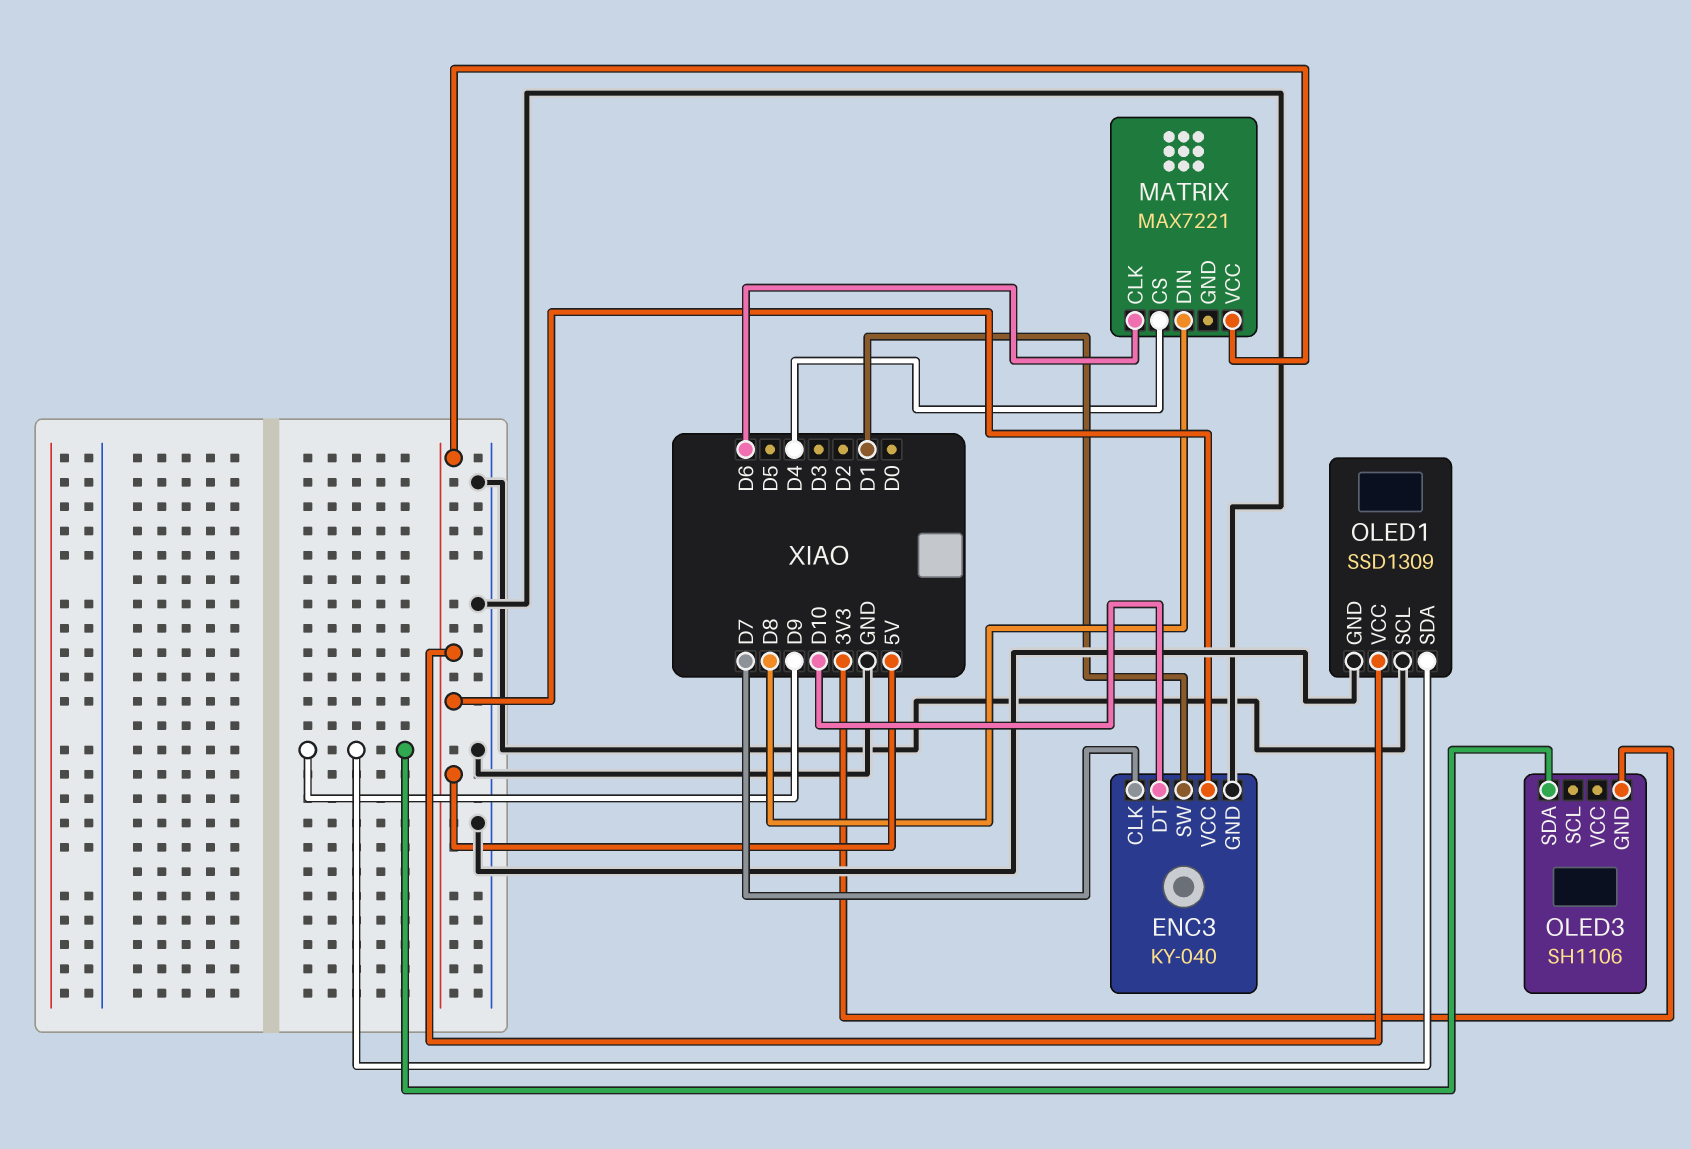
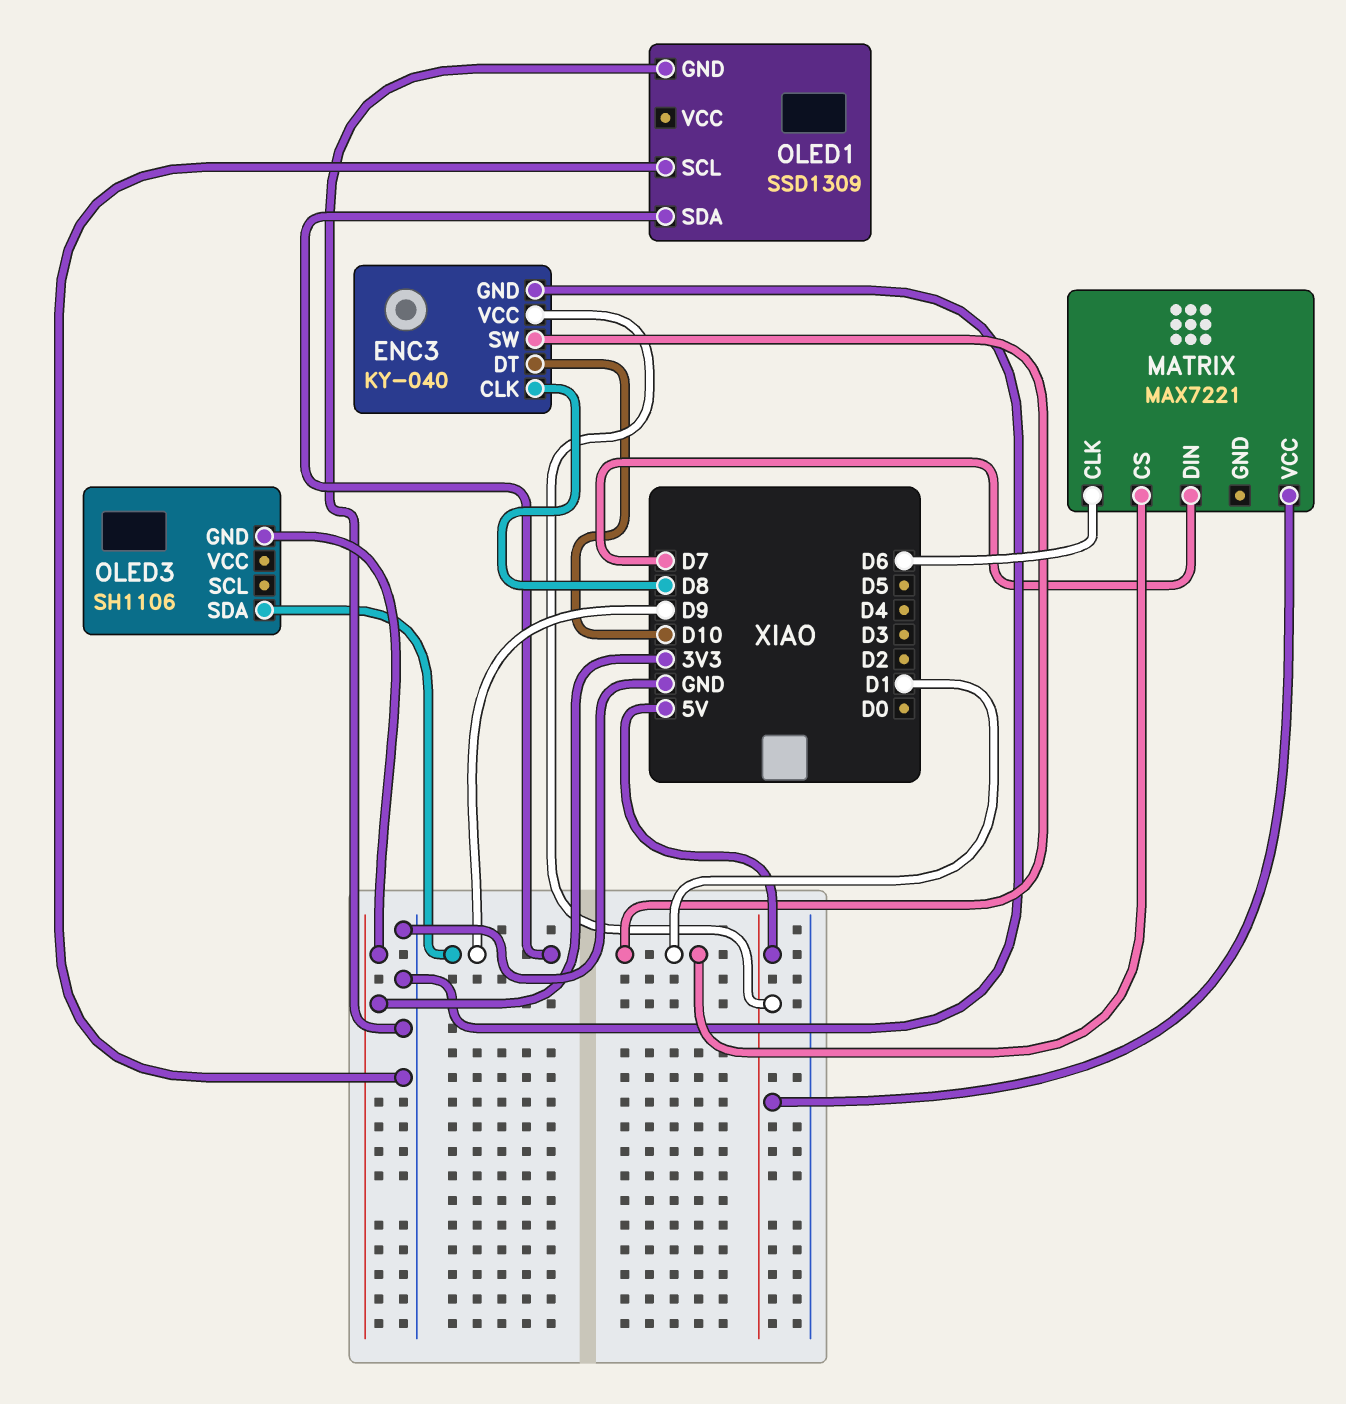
ENC3 pin CLK: D7 -> D8
MATRIX pin CS: D4 -> D1
MATRIX pin DIN: D8 -> D7
OLED1 pin VCC: 5V -> none

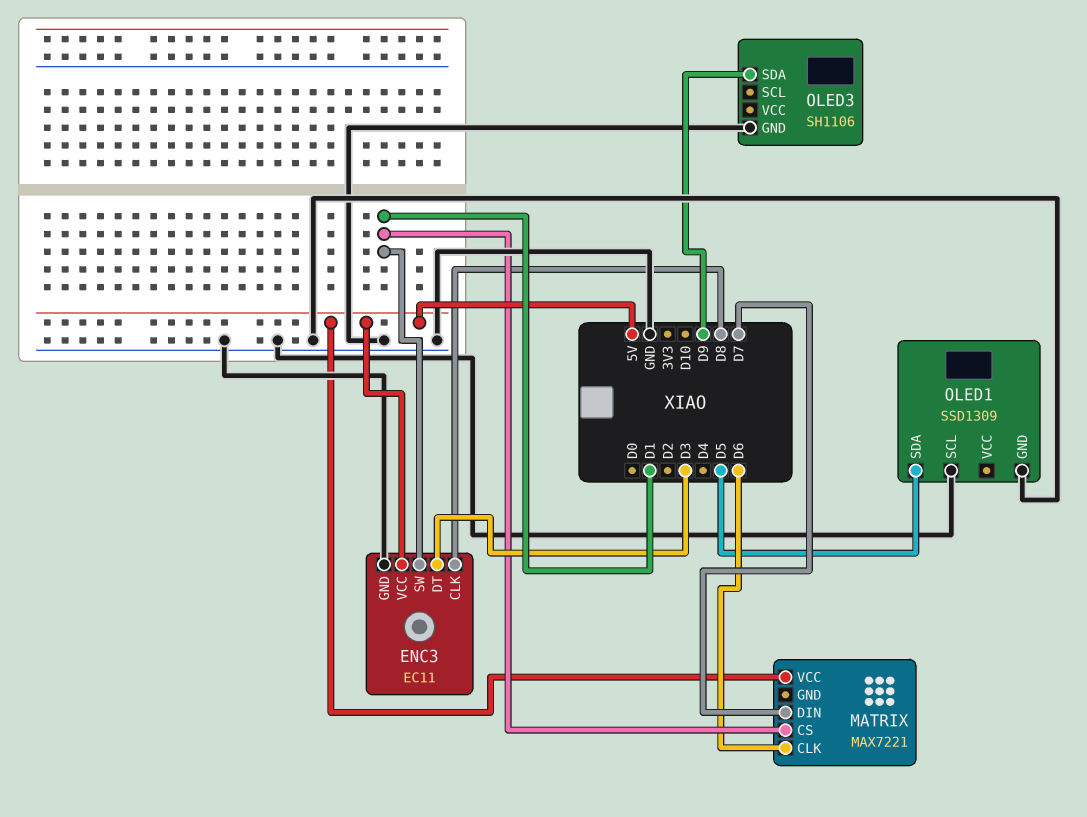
ENC3: KY-040 -> EC11
ENC3 pin DT: D10 -> D3
OLED1 pin SDA: D9 -> D5
OLED3 pin GND: 3V3 -> GND

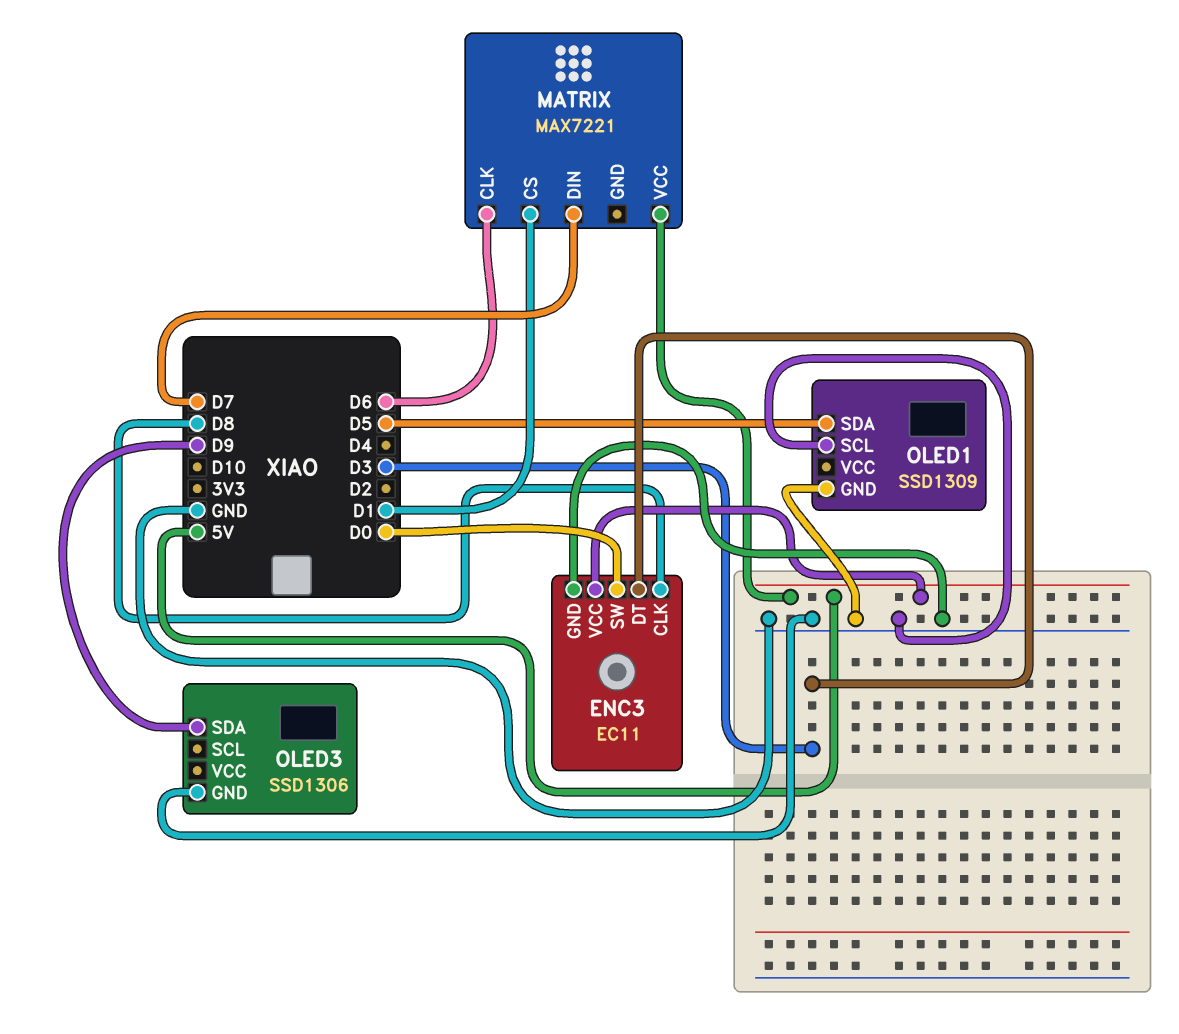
ENC3 pin SW: D1 -> D0
OLED3: SH1106 -> SSD1306

